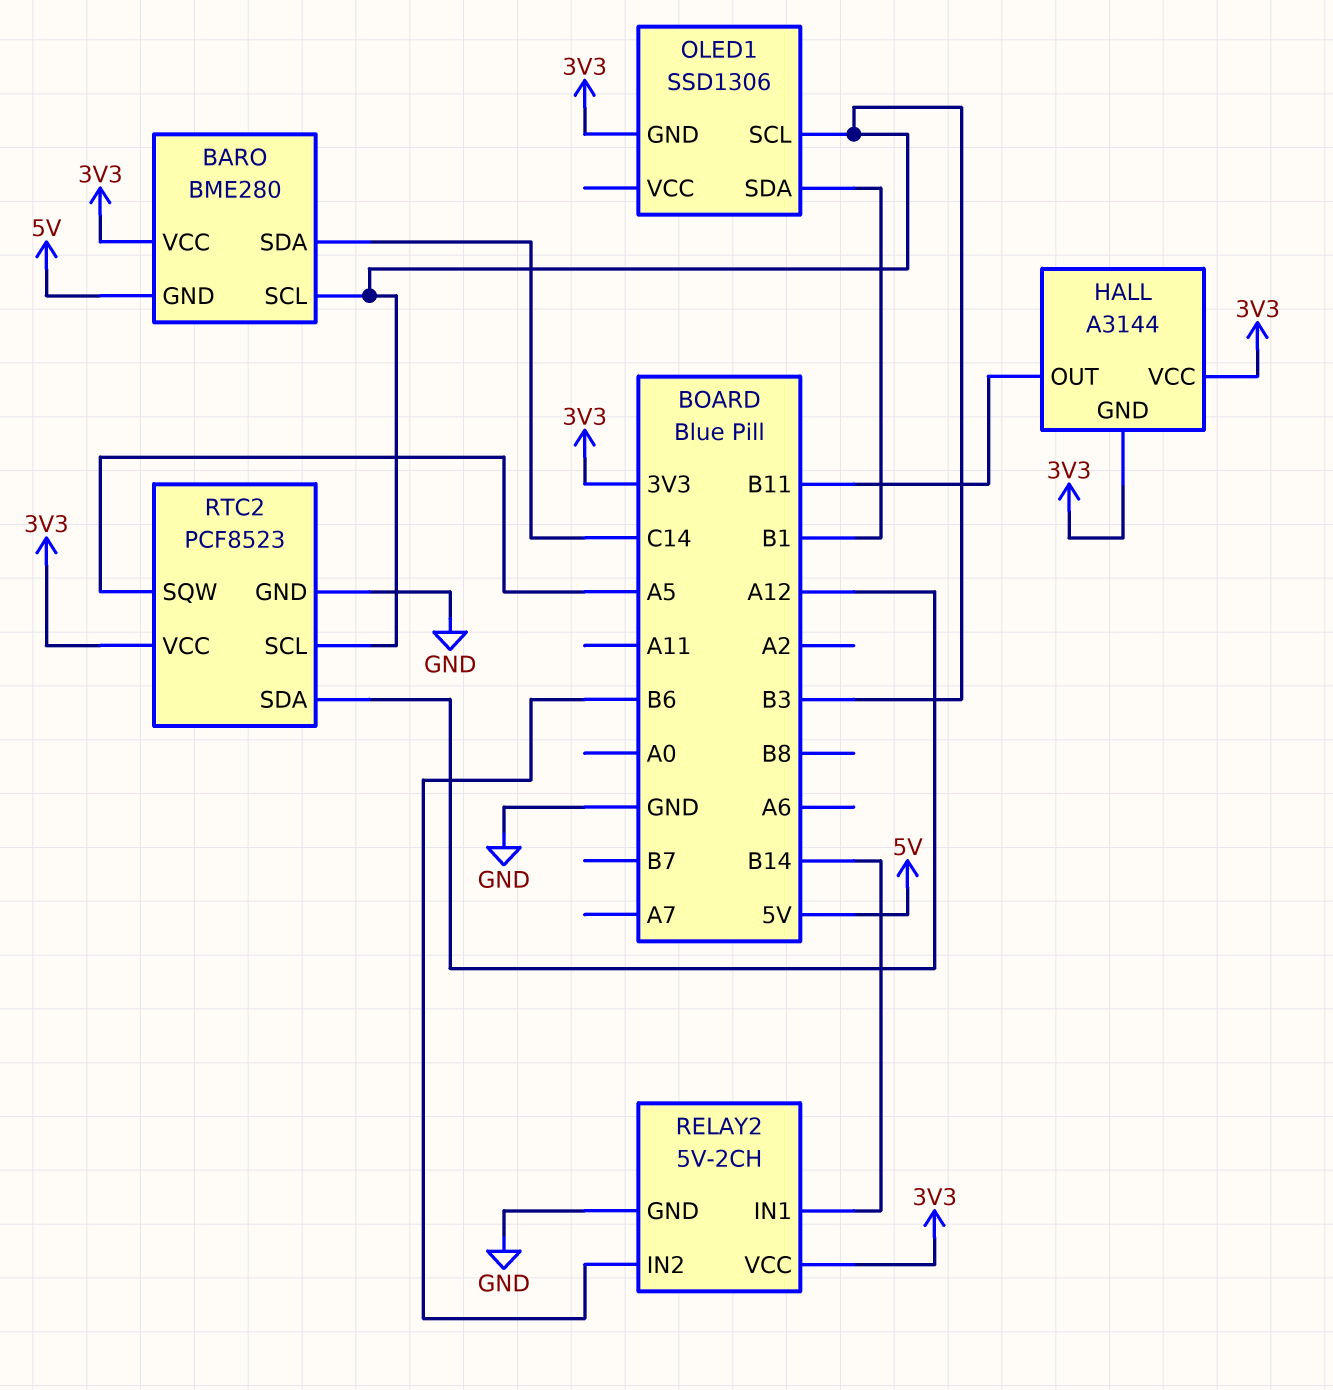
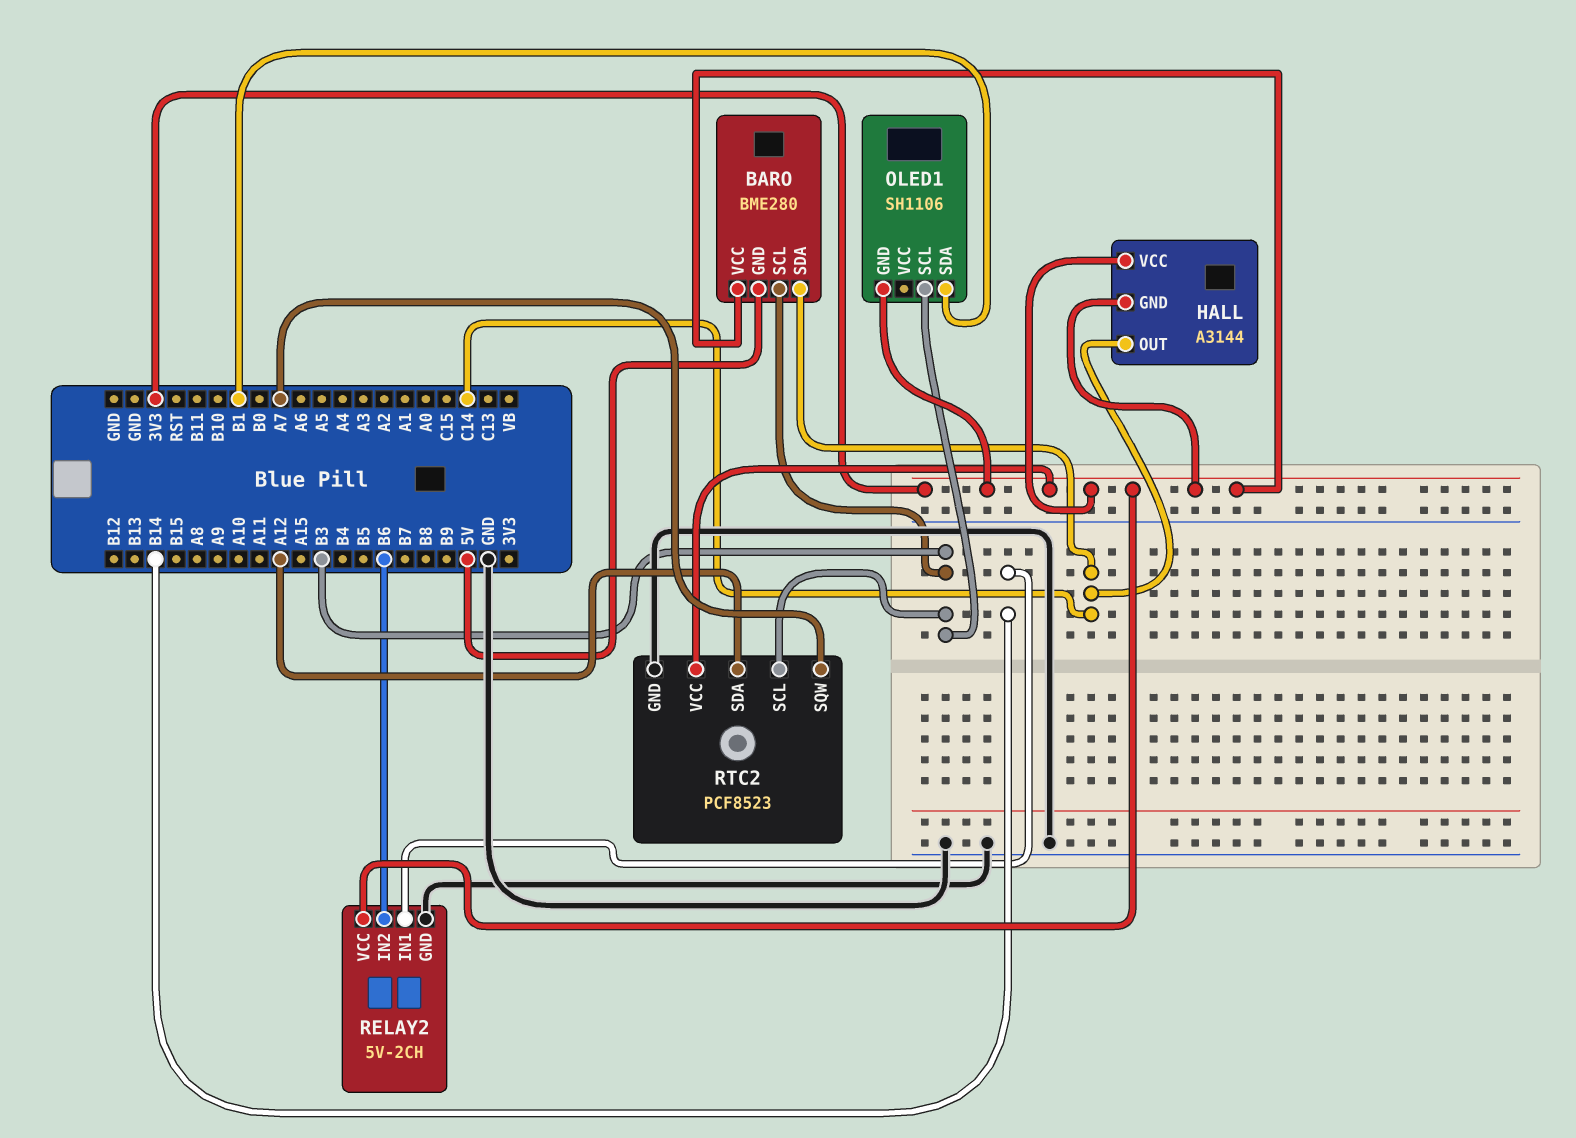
HALL pin OUT: B11 -> C14
OLED1: SSD1306 -> SH1106
RTC2 pin SQW: A5 -> A7

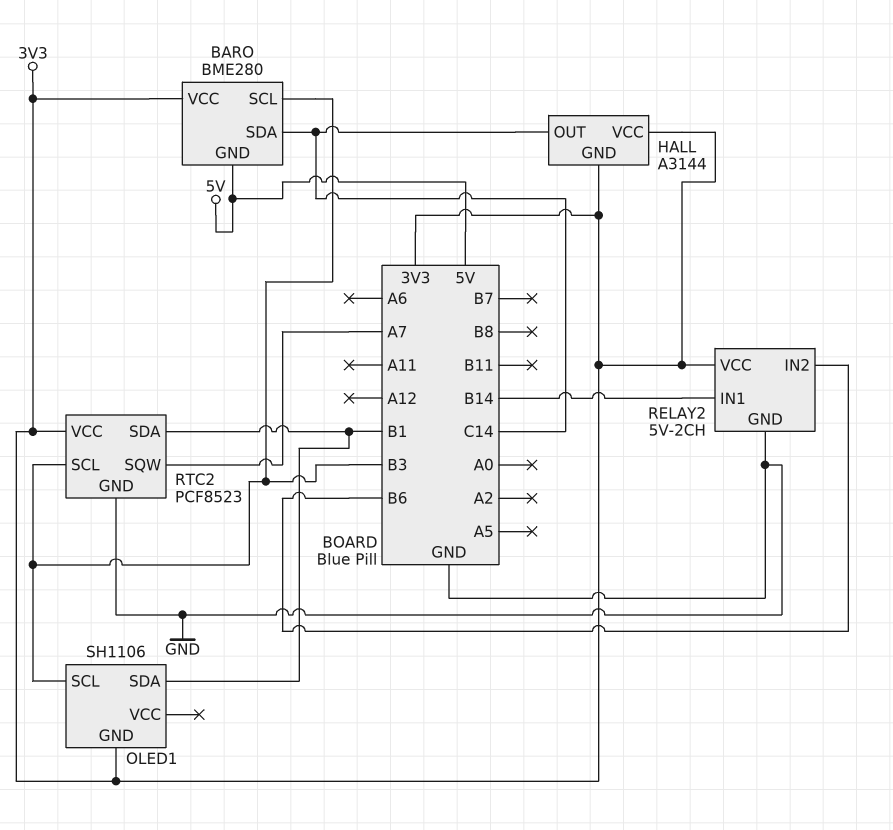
RTC2 pin SDA: A12 -> B1

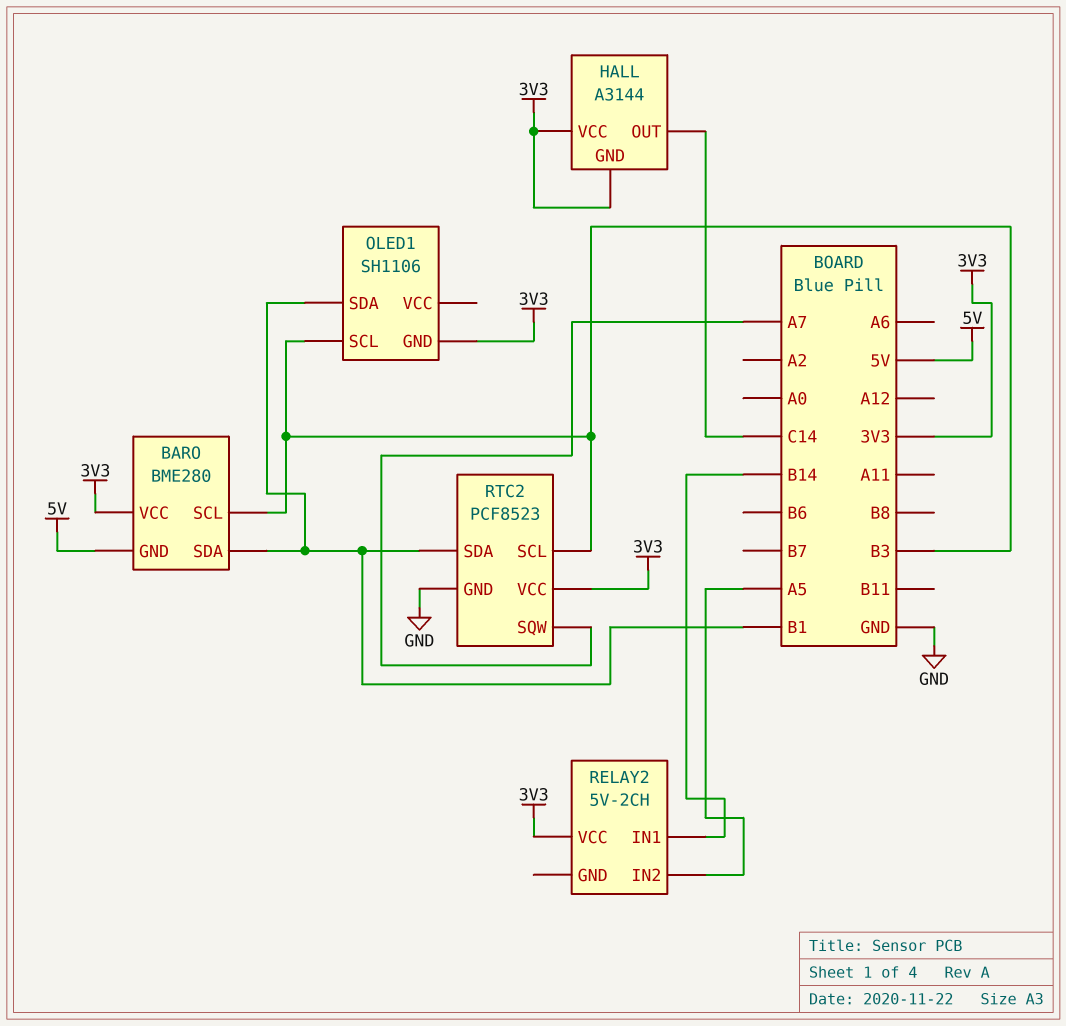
BARO pin SDA: C14 -> B1
RELAY2 pin GND: GND -> none
RELAY2 pin IN2: B6 -> A5

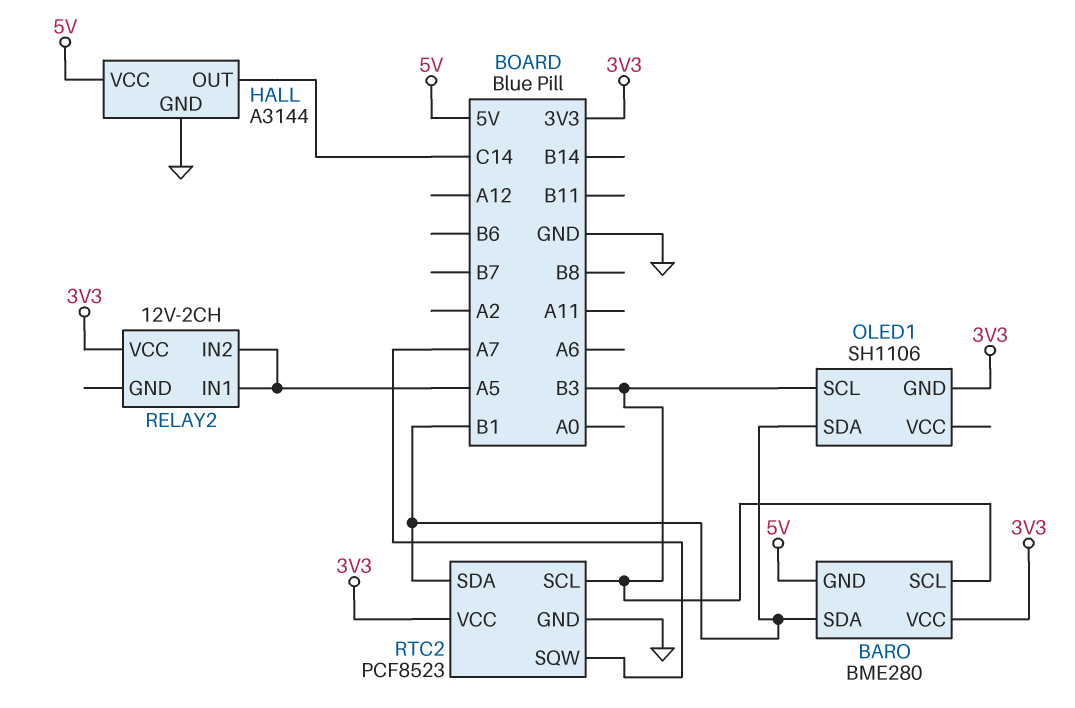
HALL pin GND: 3V3 -> GND
HALL pin VCC: 3V3 -> 5V
RELAY2: 5V-2CH -> 12V-2CH
RELAY2 pin IN1: B14 -> A5

